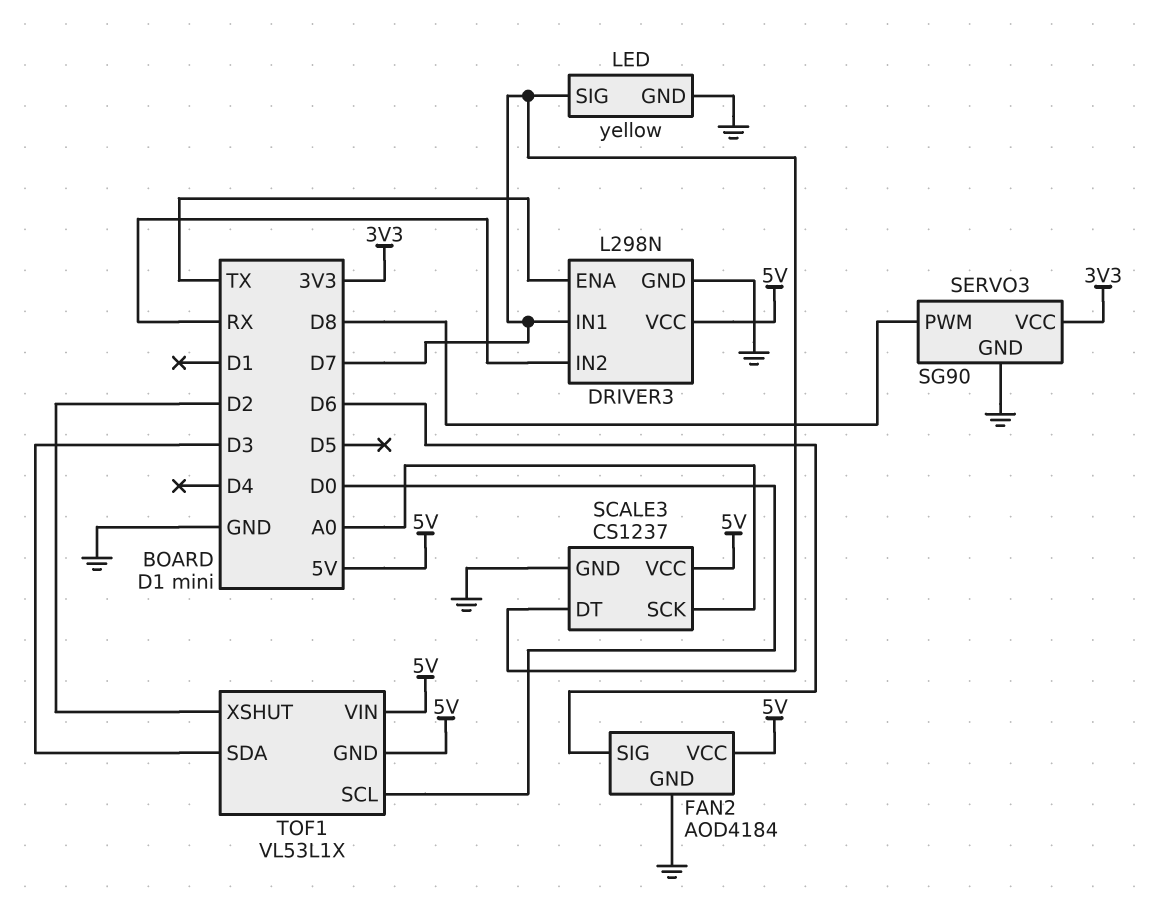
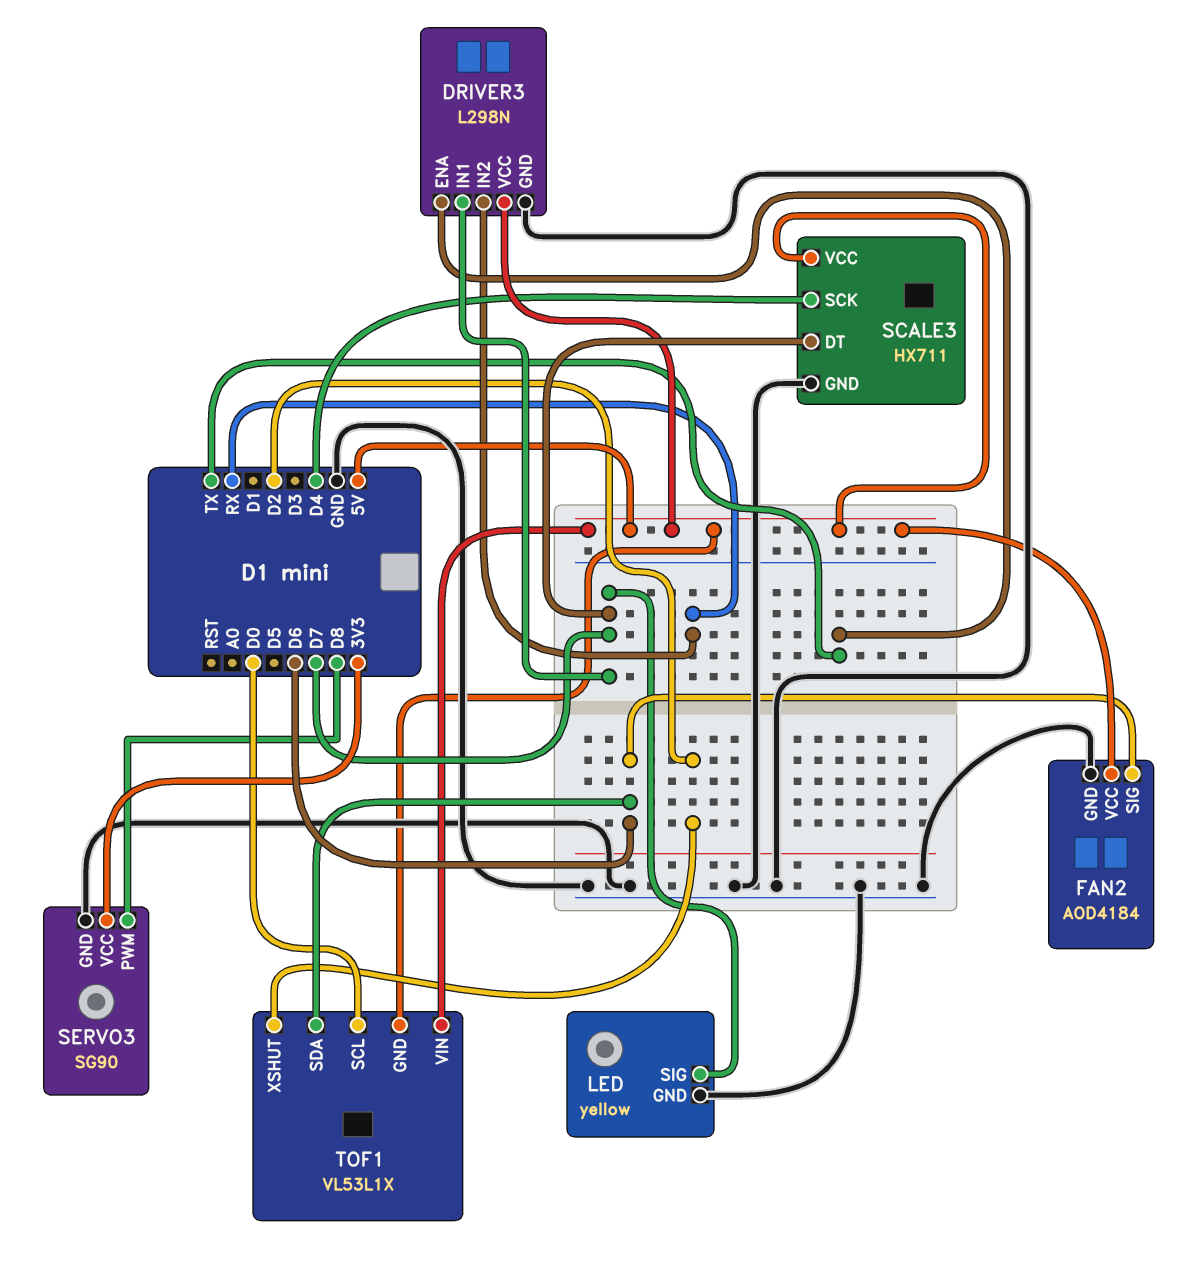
SCALE3: CS1237 -> HX711
SCALE3 pin SCK: A0 -> D4
TOF1 pin SDA: D3 -> D6

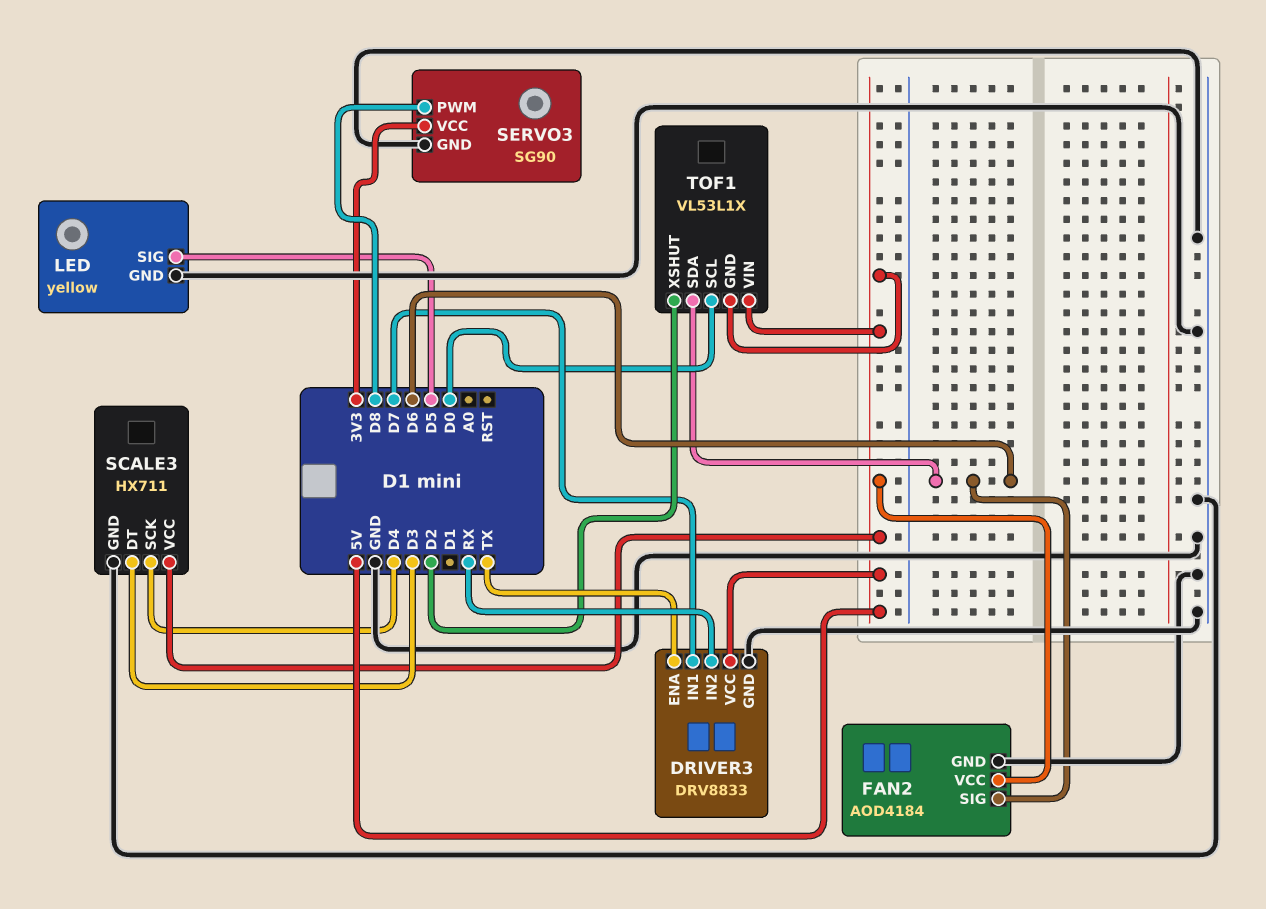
DRIVER3: L298N -> DRV8833
LED pin SIG: D7 -> D5
SCALE3 pin DT: D7 -> D3

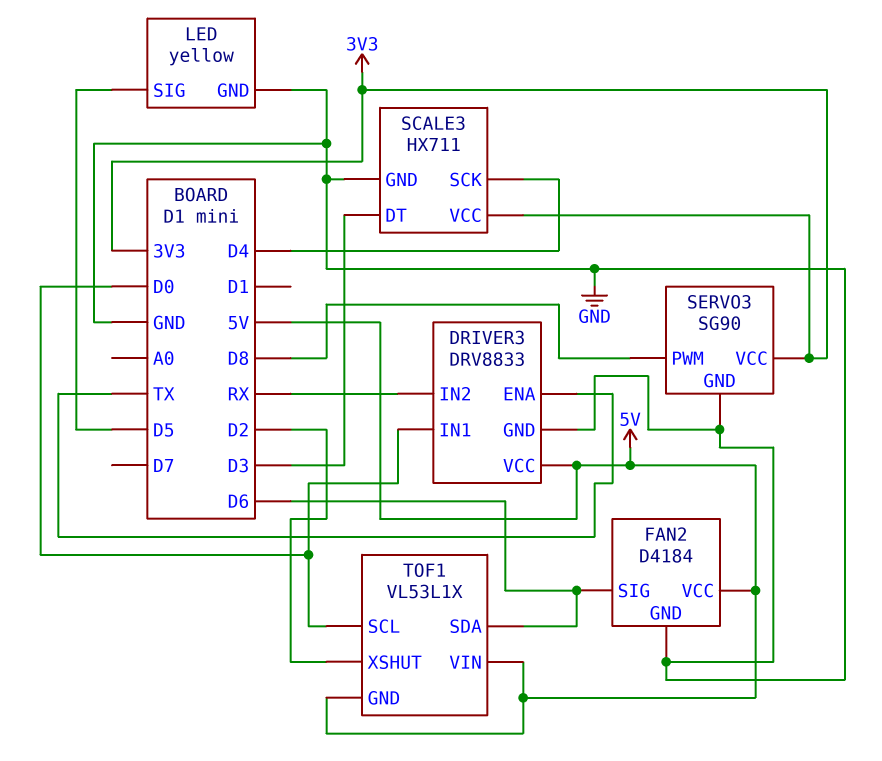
DRIVER3 pin IN1: D7 -> D0
FAN2: AOD4184 -> D4184
SCALE3 pin VCC: 5V -> 3V3

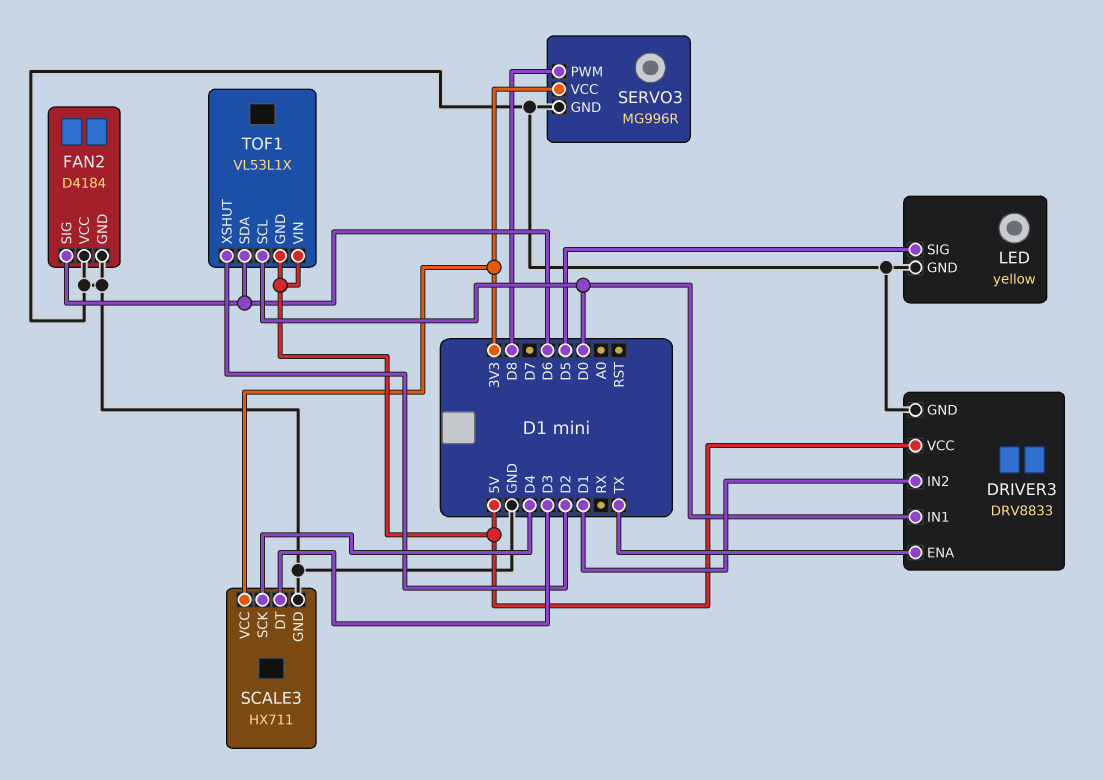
DRIVER3 pin IN2: RX -> D1
FAN2 pin VCC: 5V -> GND
SERVO3: SG90 -> MG996R

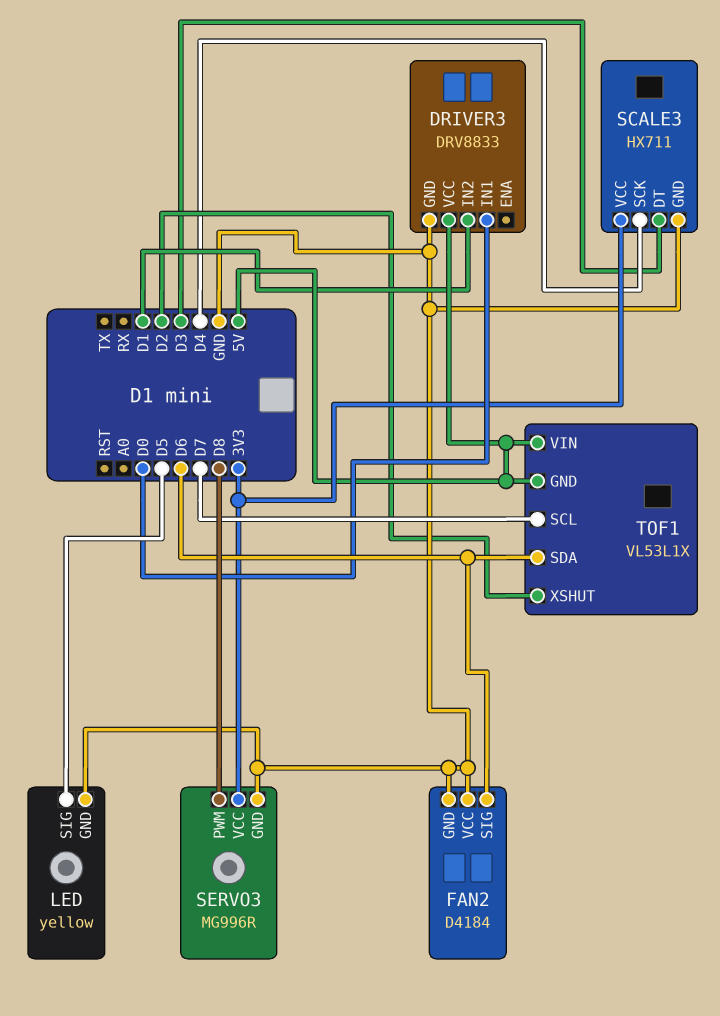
DRIVER3 pin ENA: TX -> none
TOF1 pin SCL: D0 -> D7

